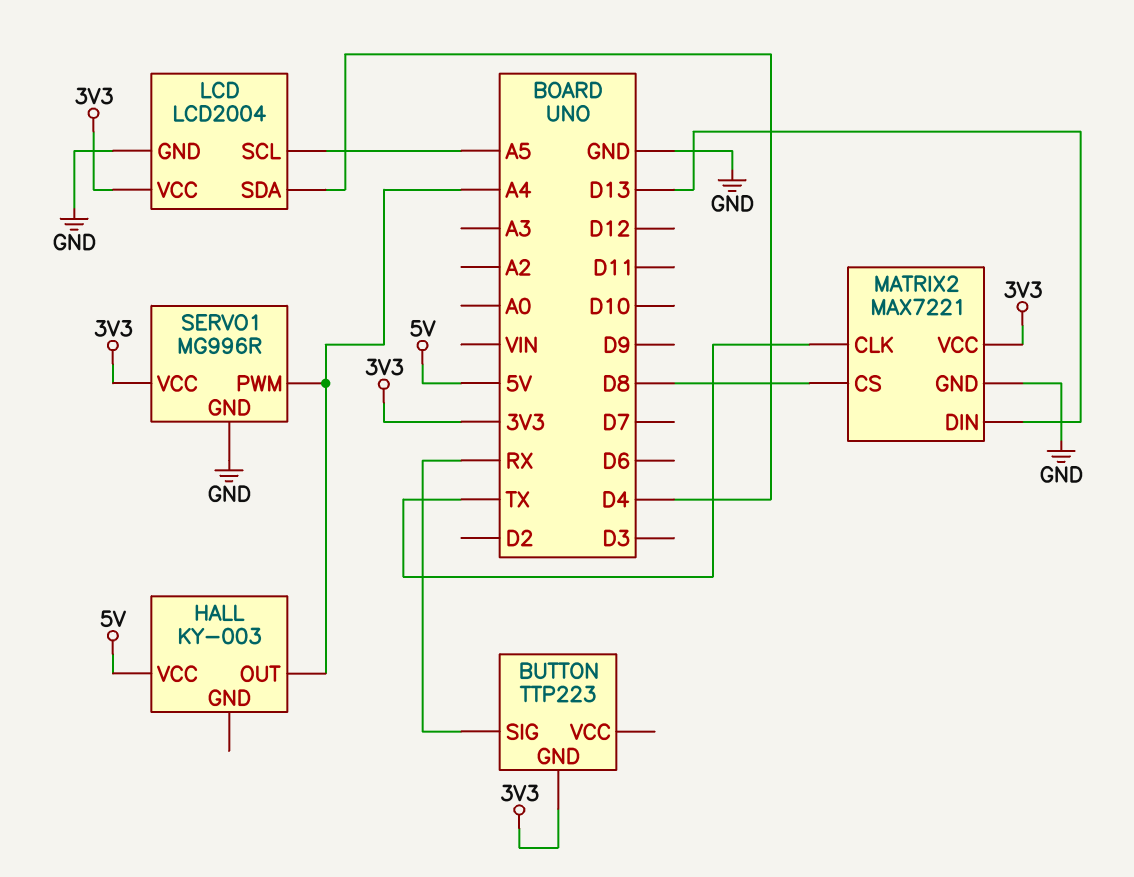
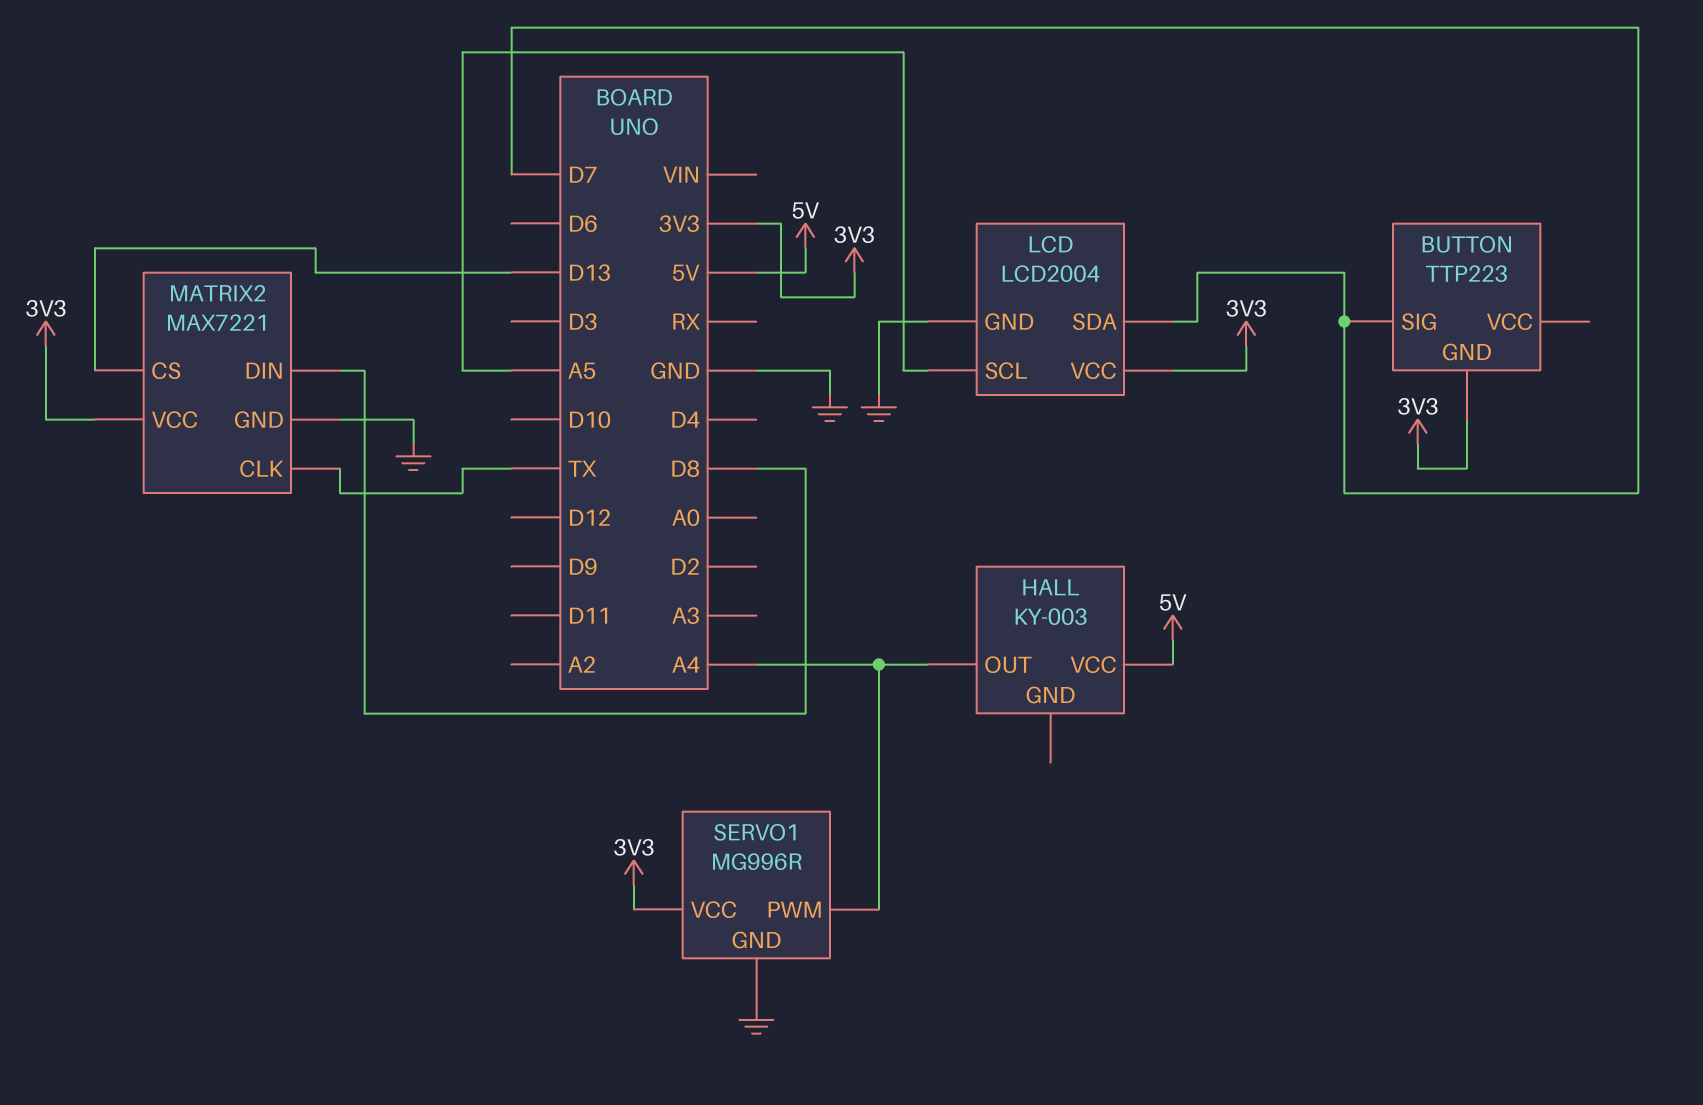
BUTTON pin SIG: RX -> D7
LCD pin SDA: D4 -> D7
MATRIX2 pin CS: D8 -> D13
MATRIX2 pin DIN: D13 -> D8

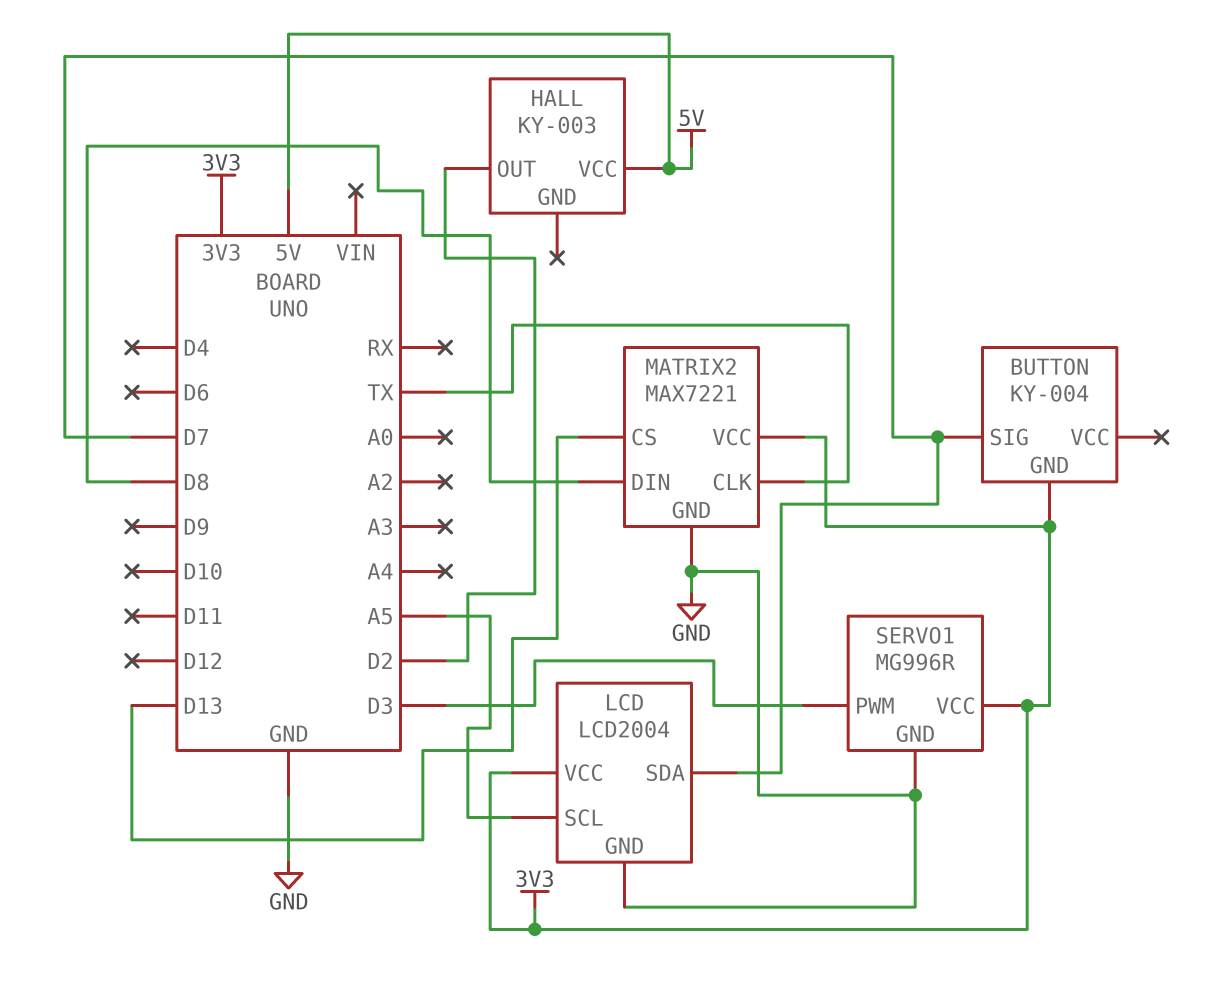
BUTTON: TTP223 -> KY-004
HALL pin OUT: A4 -> D2
SERVO1 pin PWM: A4 -> D3

